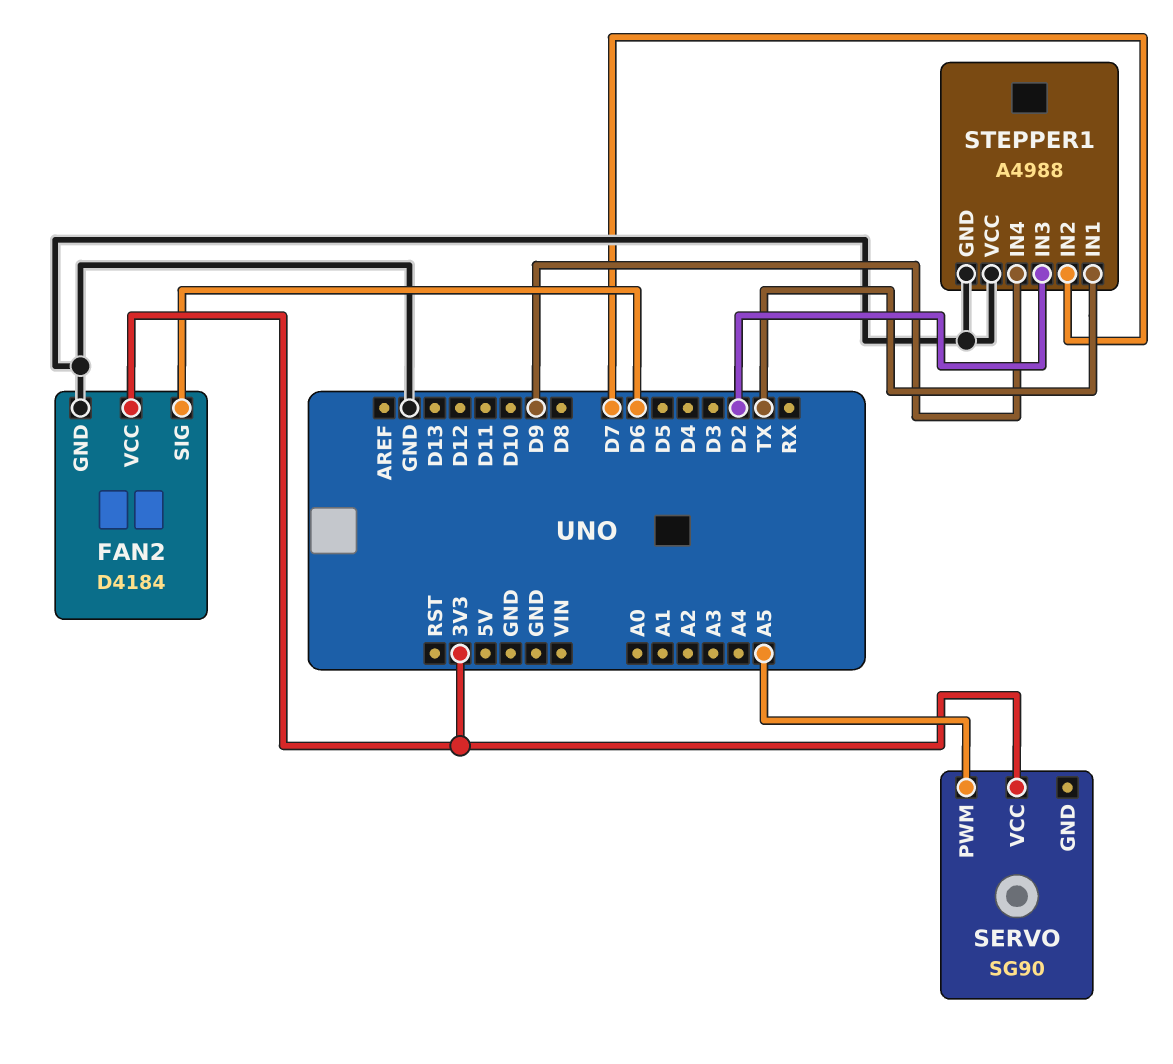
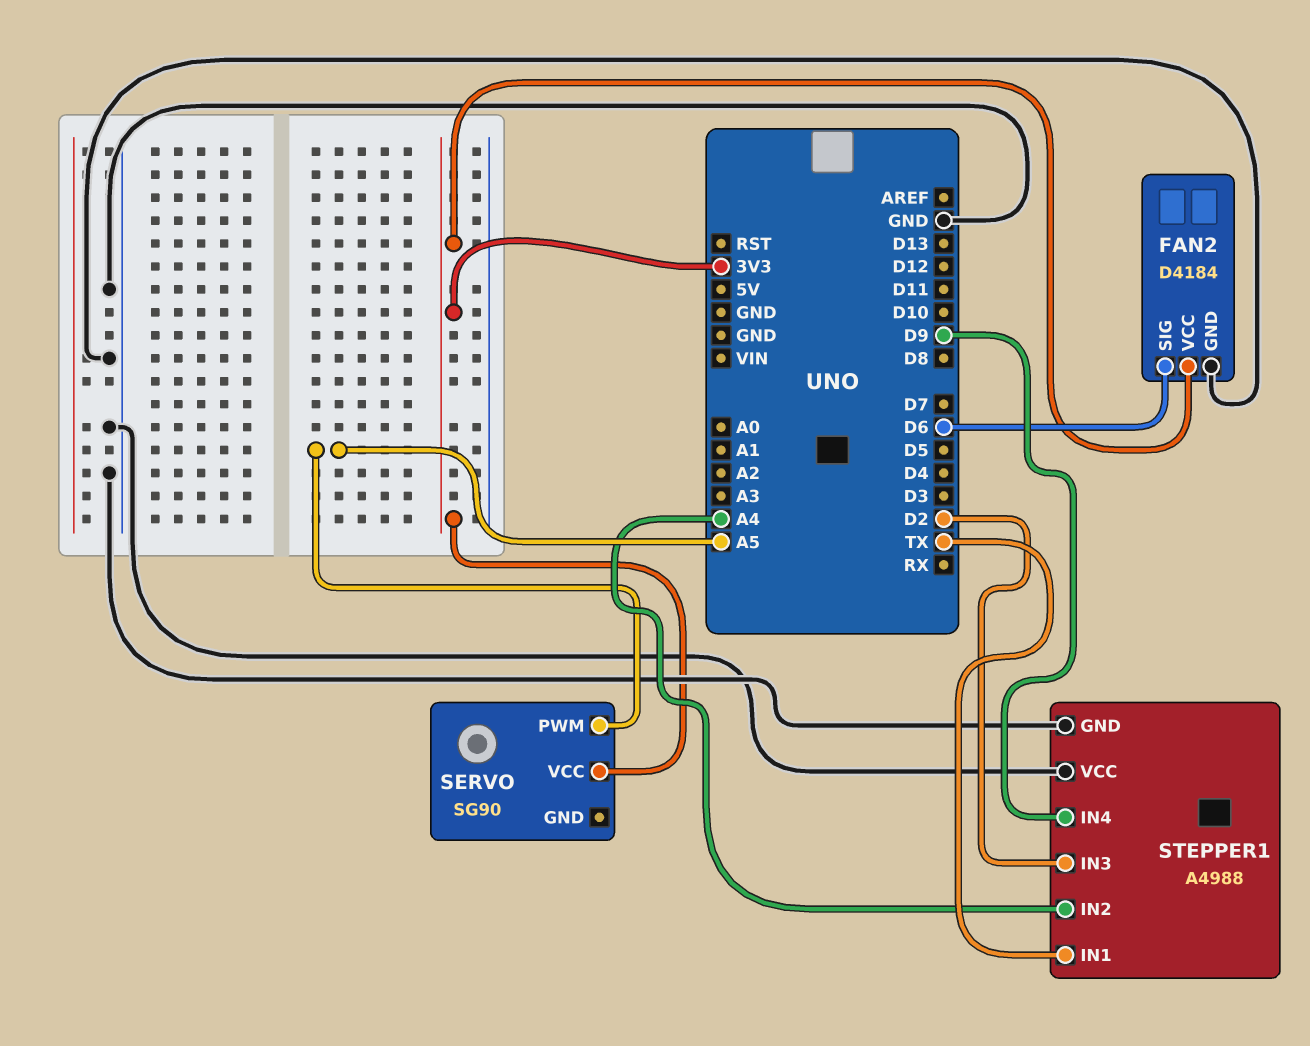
STEPPER1 pin IN2: D7 -> A4

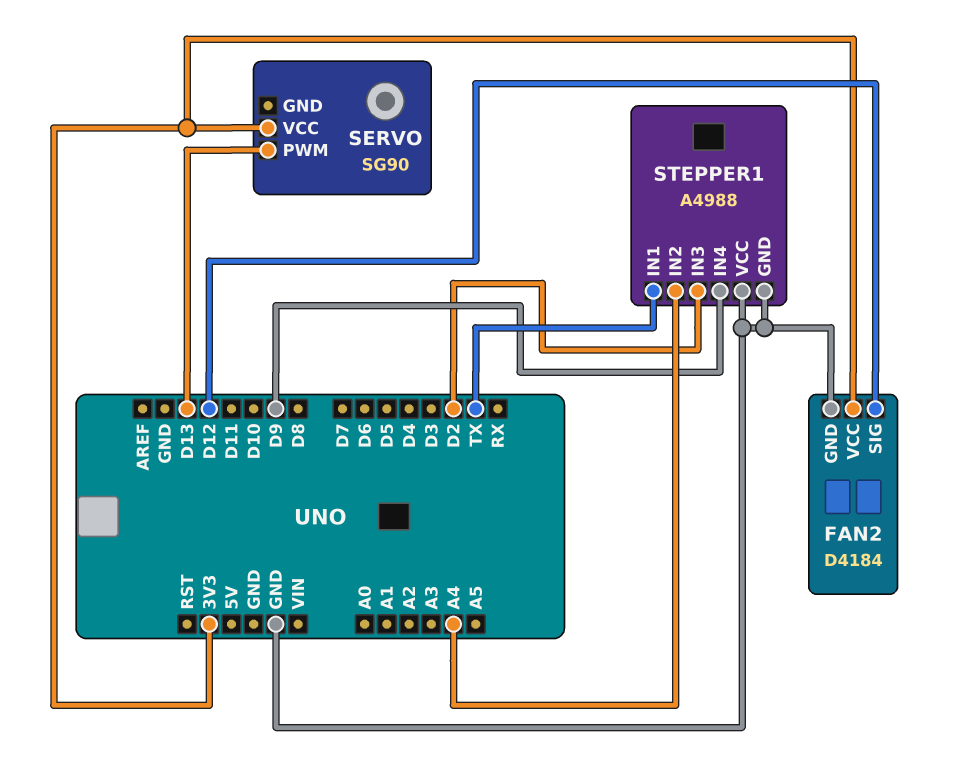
FAN2 pin SIG: D6 -> D12
SERVO pin PWM: A5 -> D13

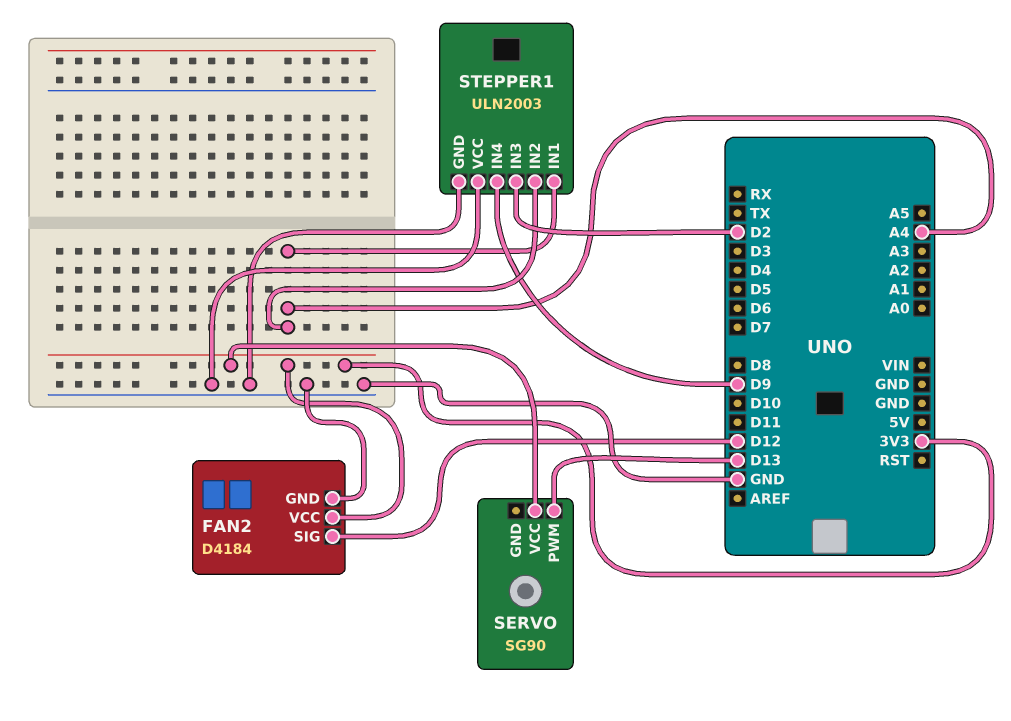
STEPPER1: A4988 -> ULN2003
STEPPER1 pin IN1: TX -> A4

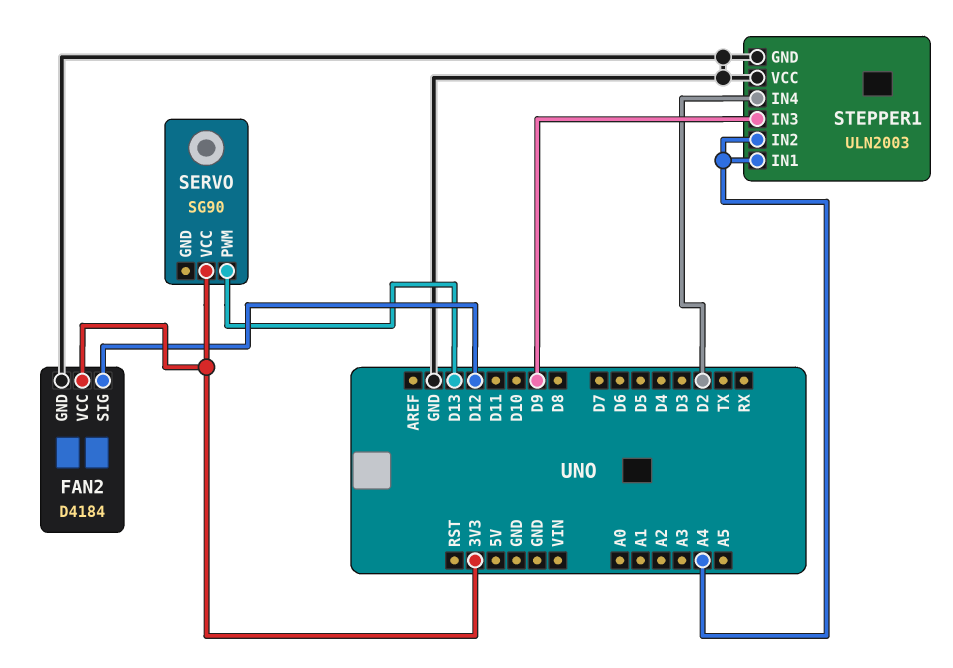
STEPPER1 pin IN3: D2 -> D9
STEPPER1 pin IN4: D9 -> D2

